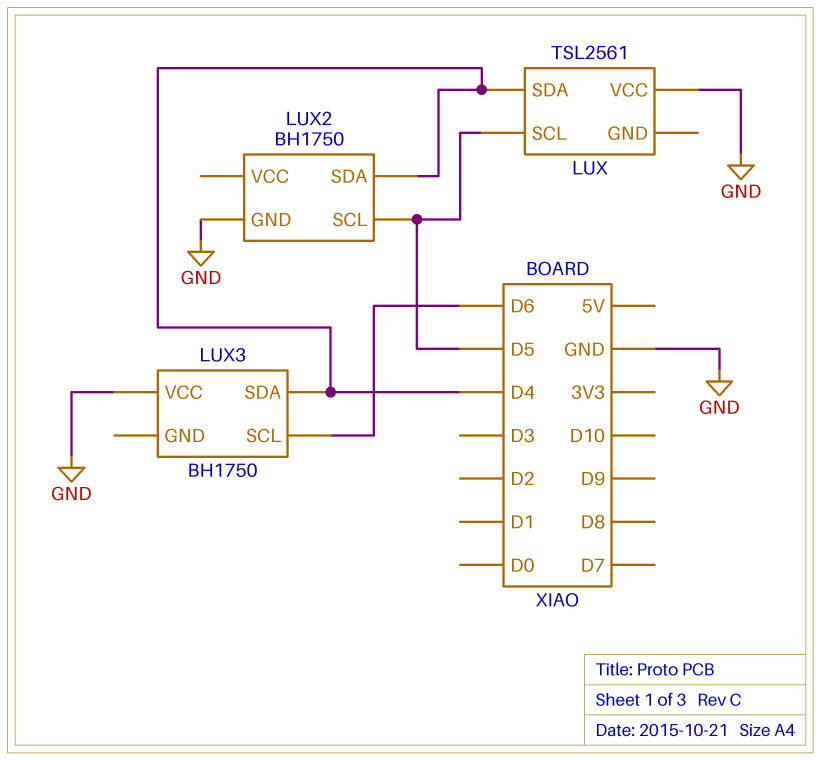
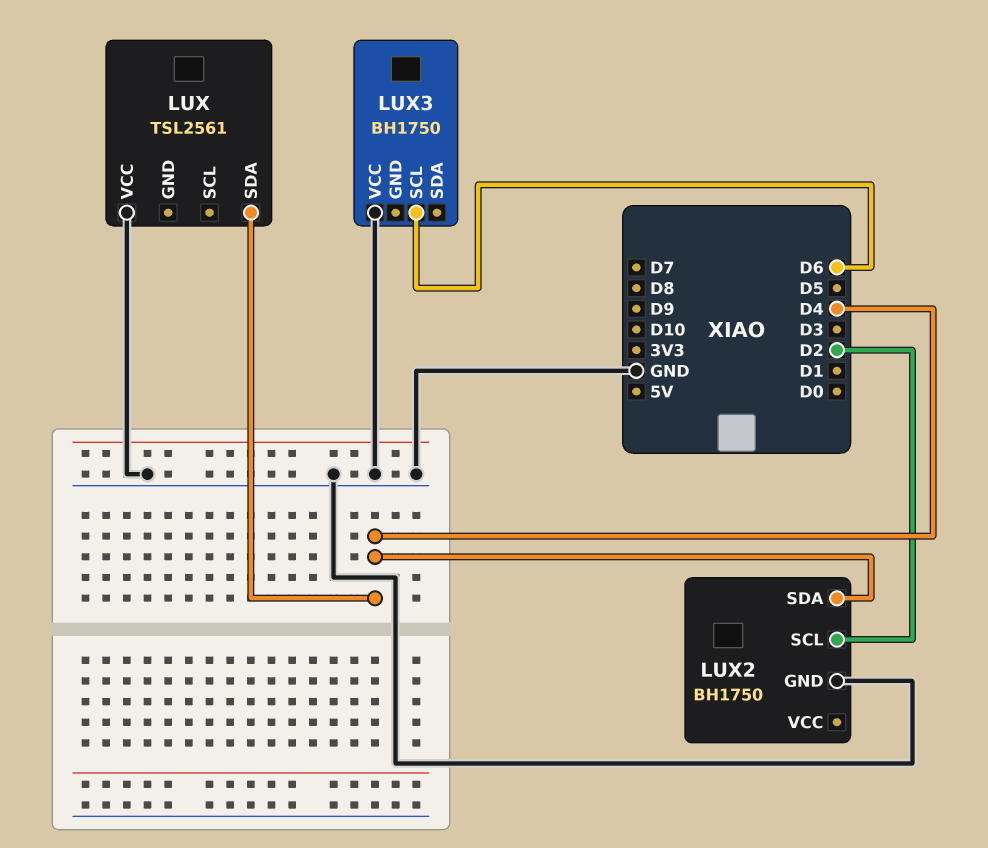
LUX pin SCL: D5 -> none
LUX2 pin SCL: D5 -> D2
LUX3 pin SDA: D4 -> none

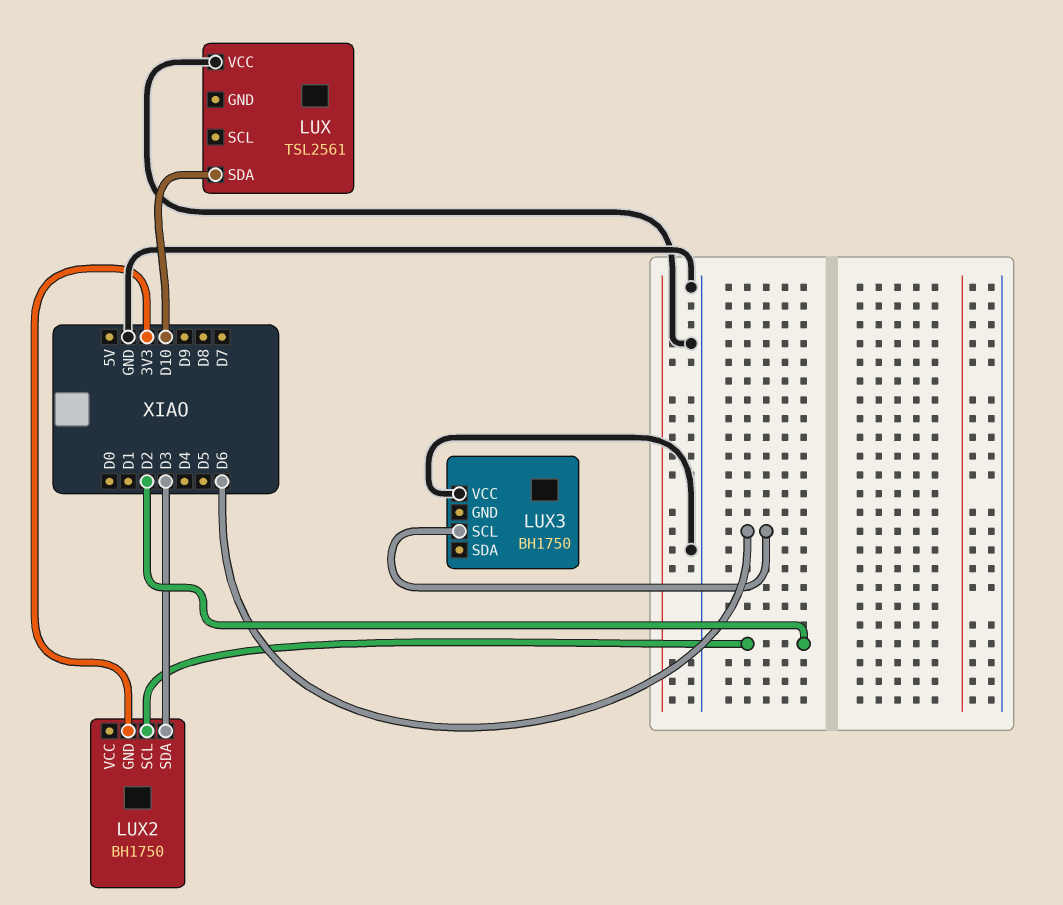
LUX pin SDA: D4 -> D10
LUX2 pin GND: GND -> 3V3
LUX2 pin SDA: D4 -> D3

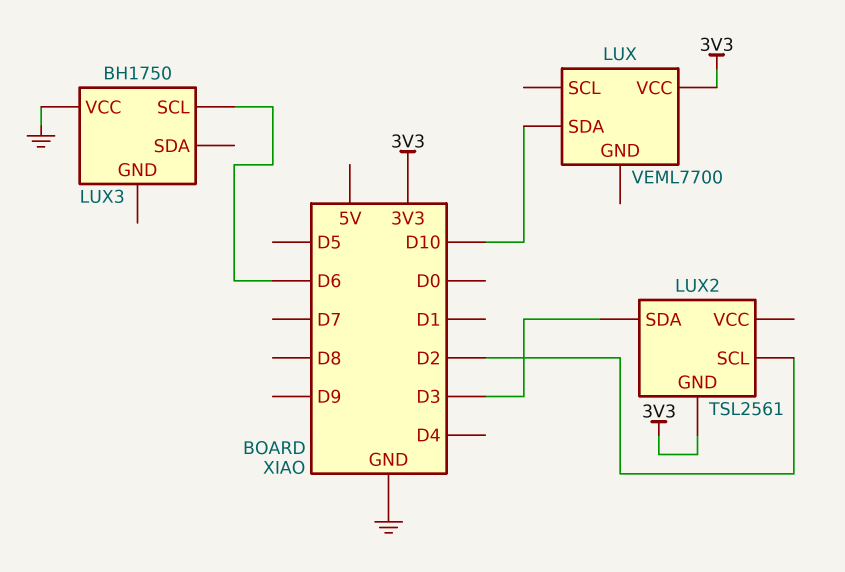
LUX: TSL2561 -> VEML7700
LUX pin VCC: GND -> 3V3
LUX2: BH1750 -> TSL2561

